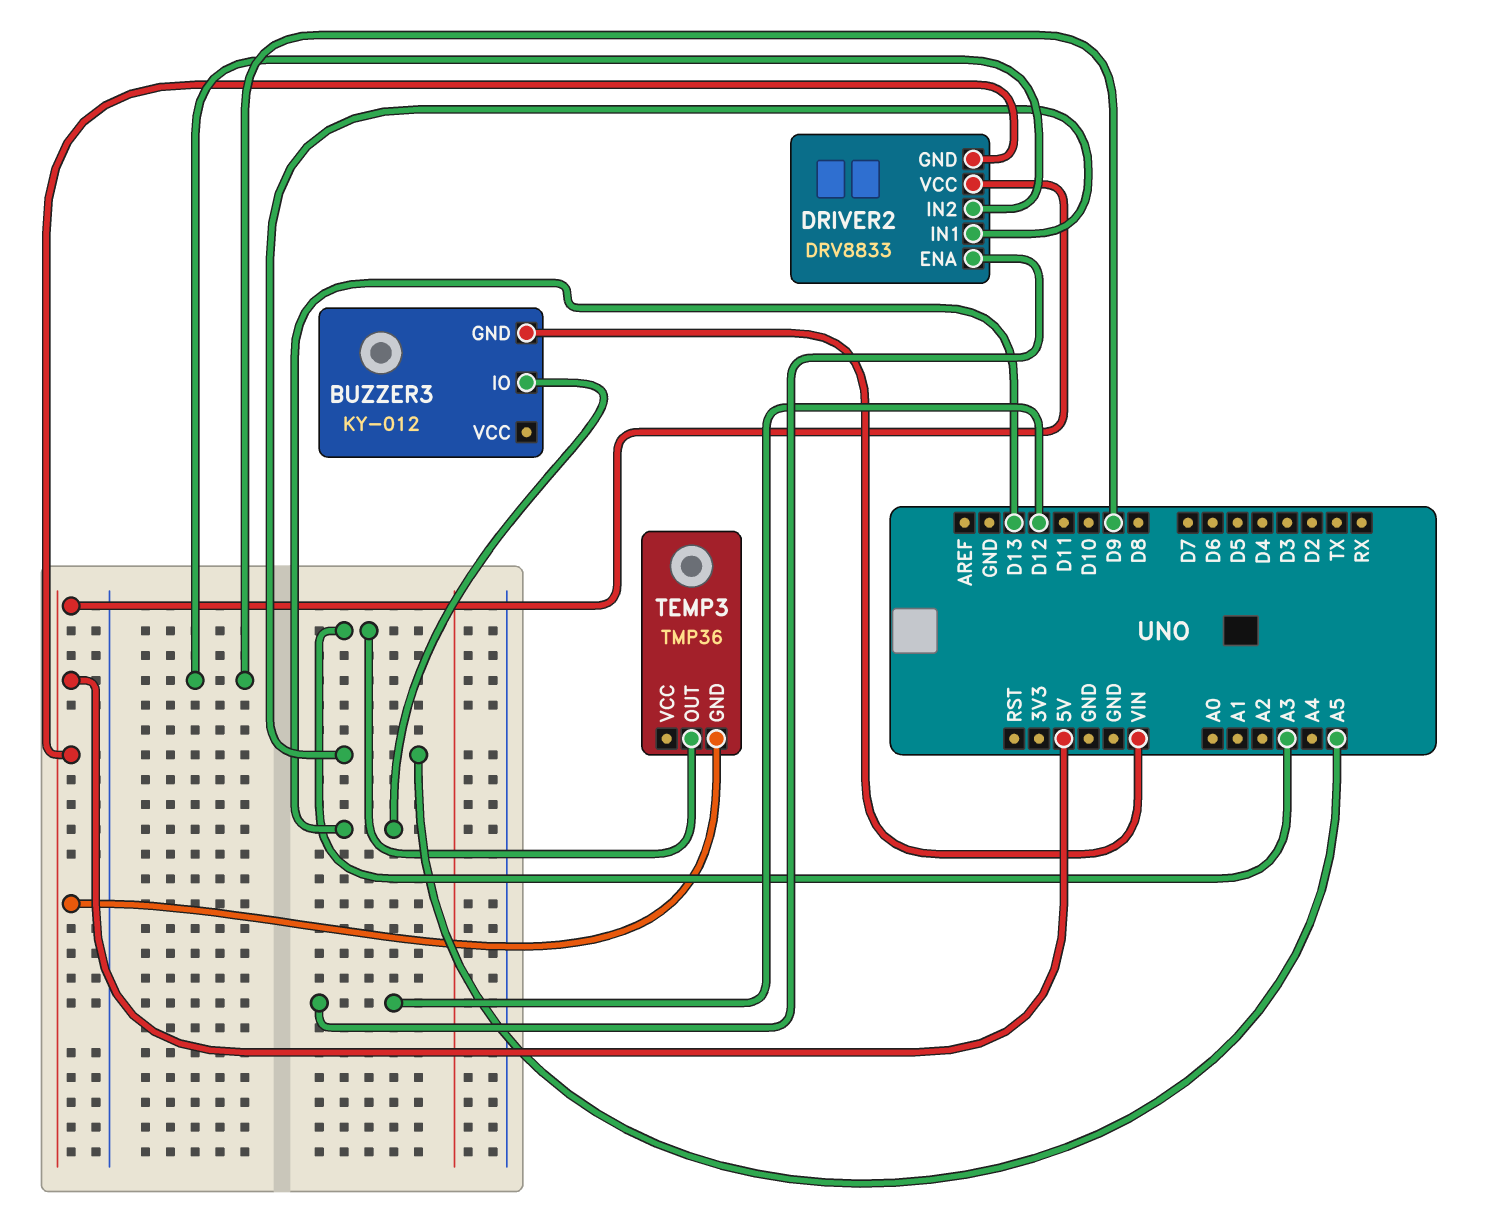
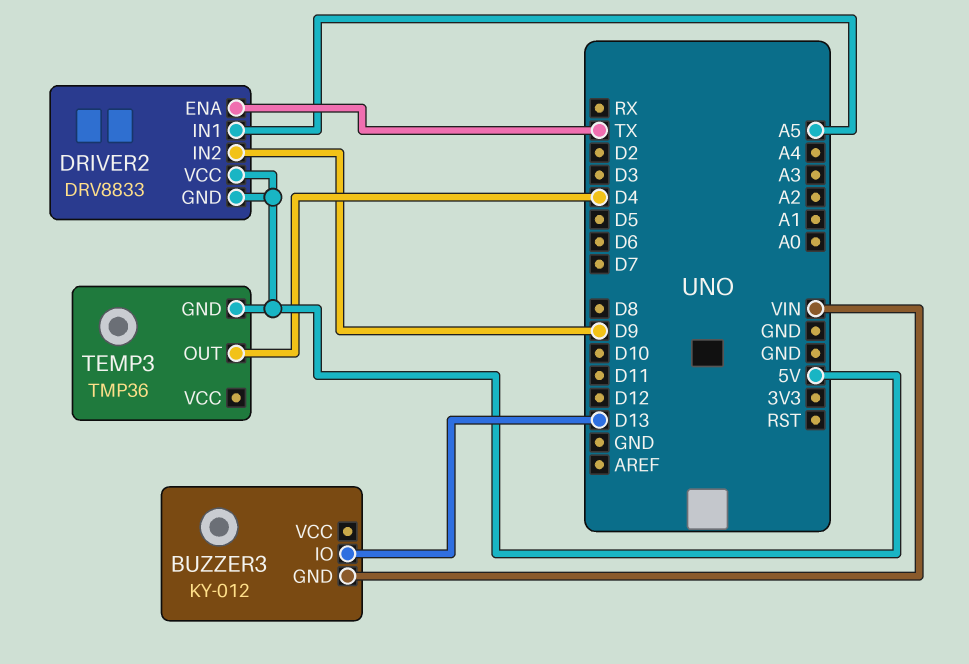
DRIVER2 pin ENA: D12 -> TX
TEMP3 pin OUT: A3 -> D4

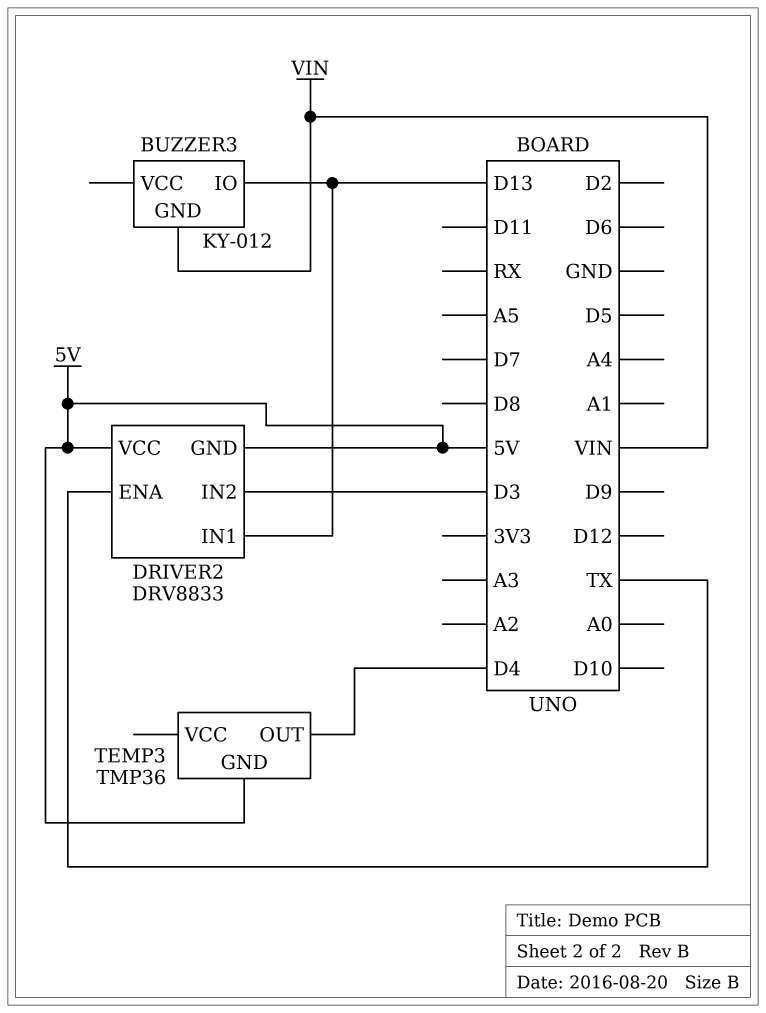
DRIVER2 pin IN1: A5 -> D13
DRIVER2 pin IN2: D9 -> D3

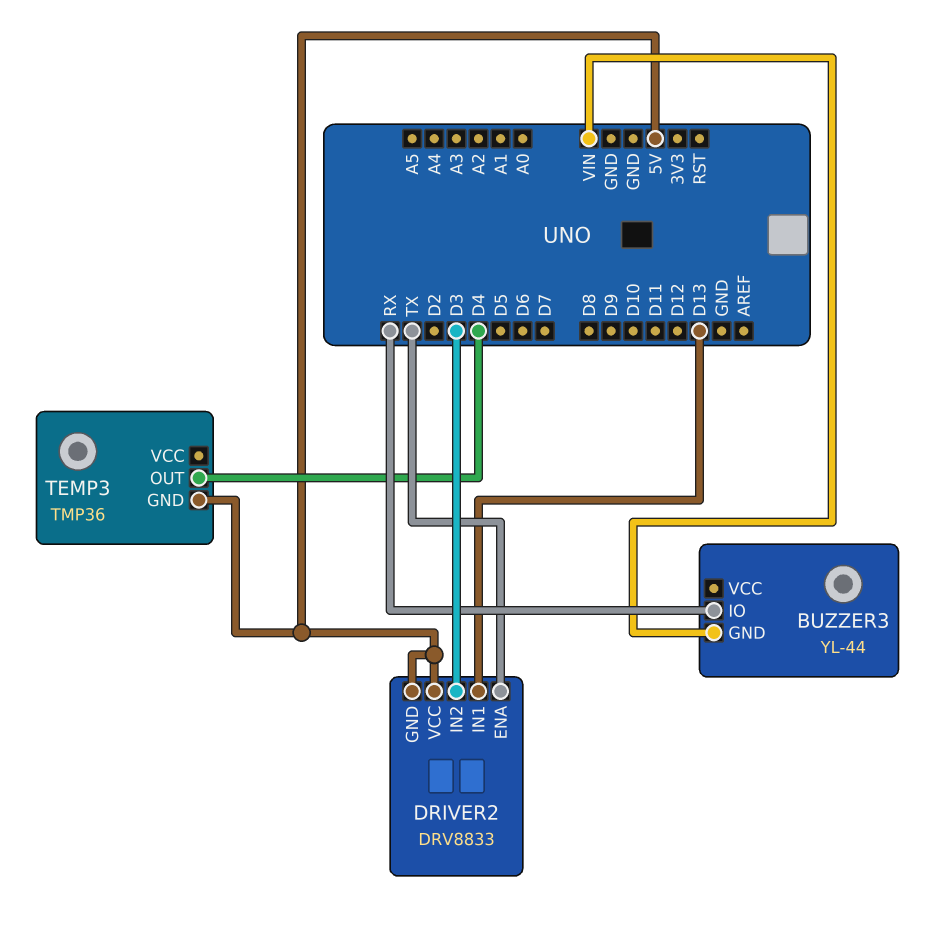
BUZZER3: KY-012 -> YL-44
BUZZER3 pin IO: D13 -> RX

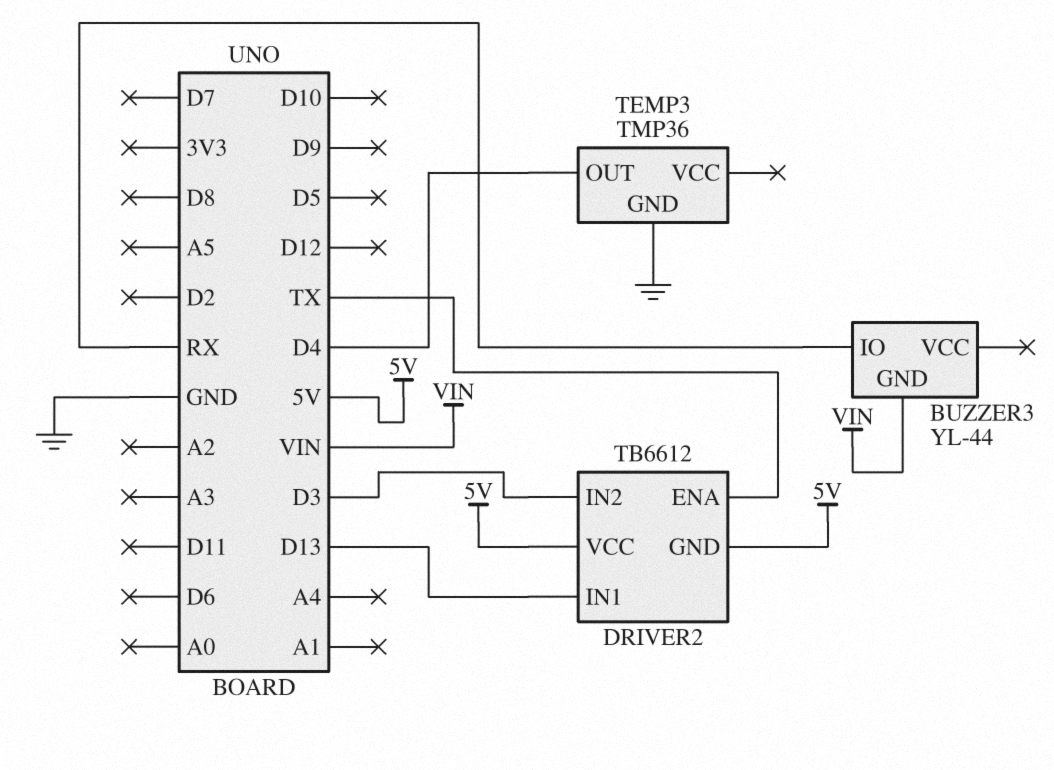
DRIVER2: DRV8833 -> TB6612
TEMP3 pin GND: 5V -> GND

